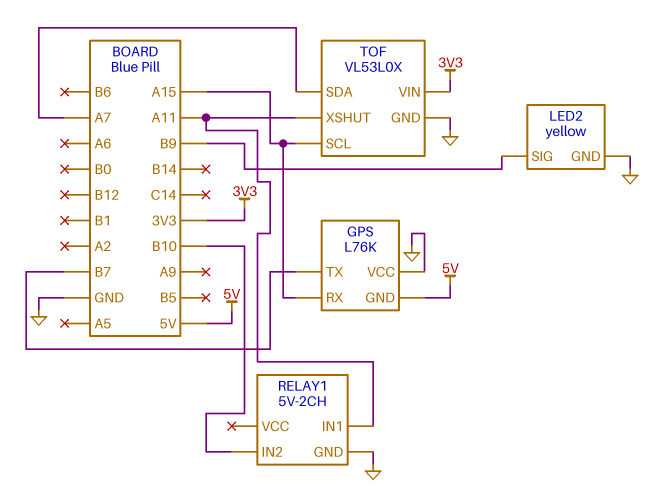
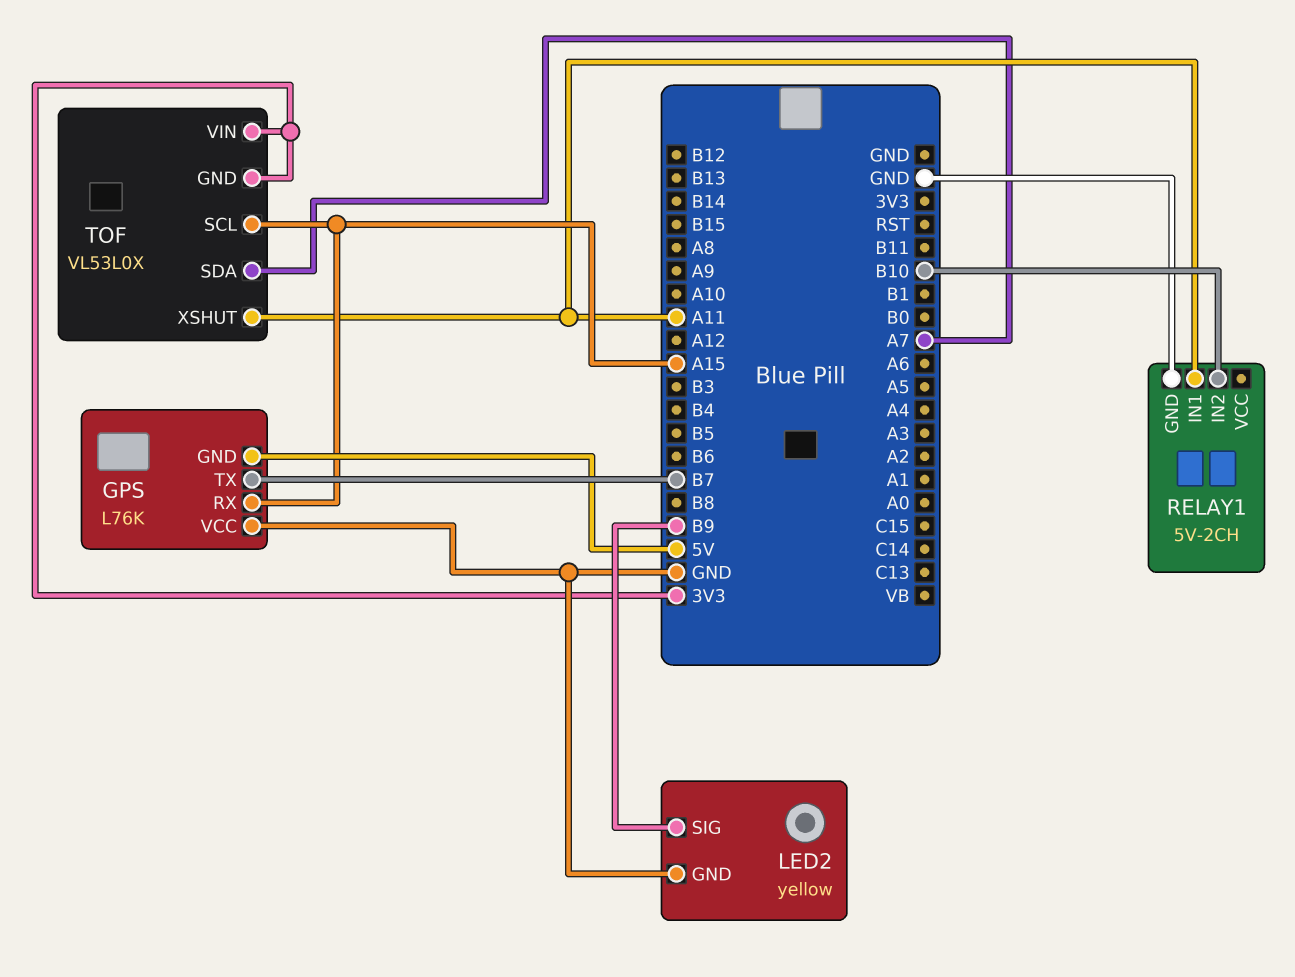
TOF pin GND: GND -> 3V3

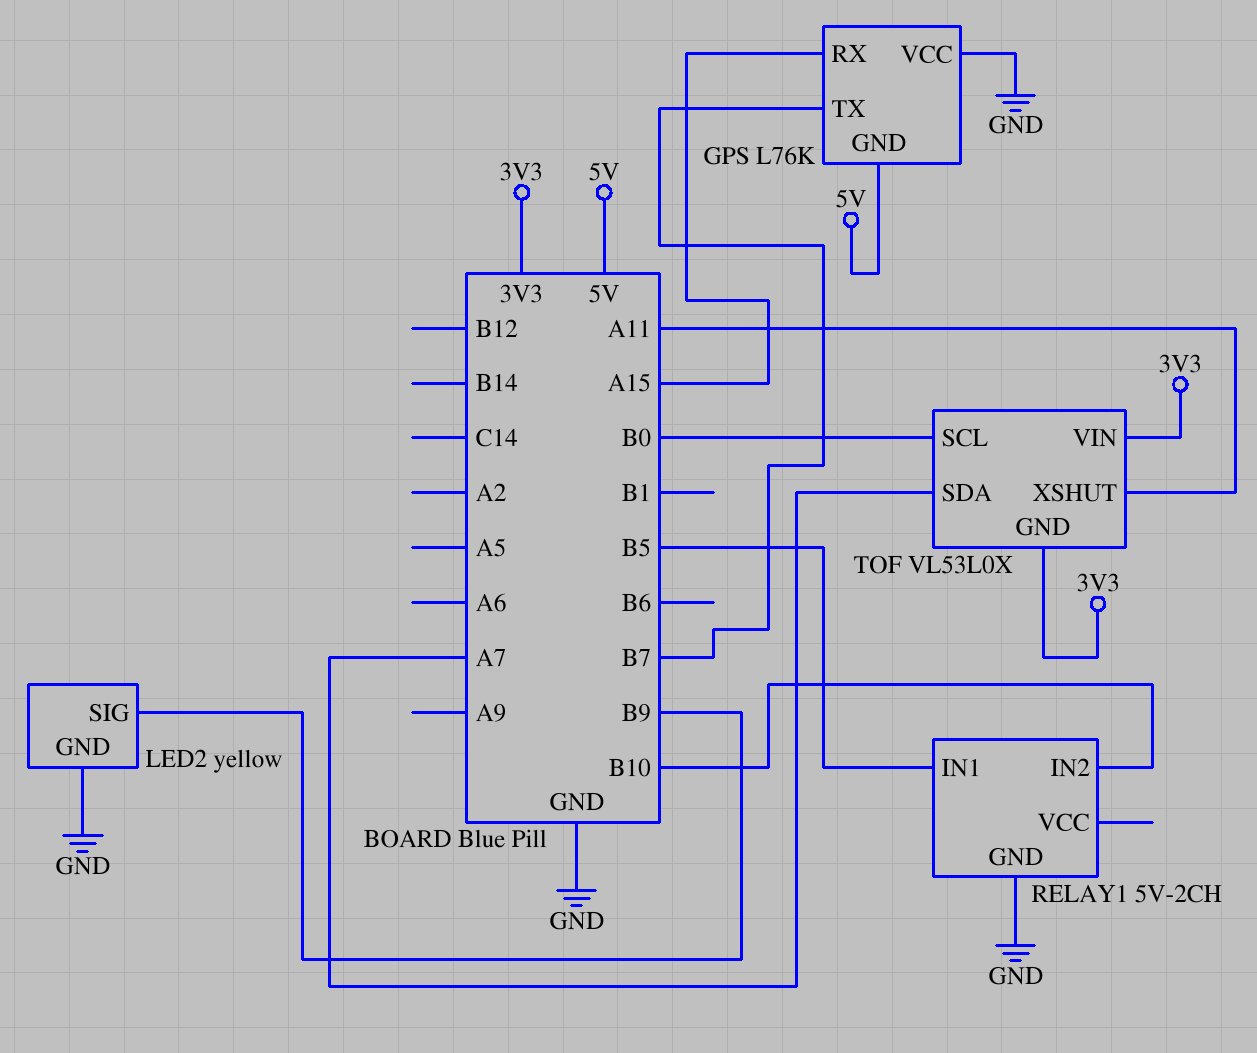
RELAY1 pin IN1: A11 -> B5
TOF pin SCL: A15 -> B0

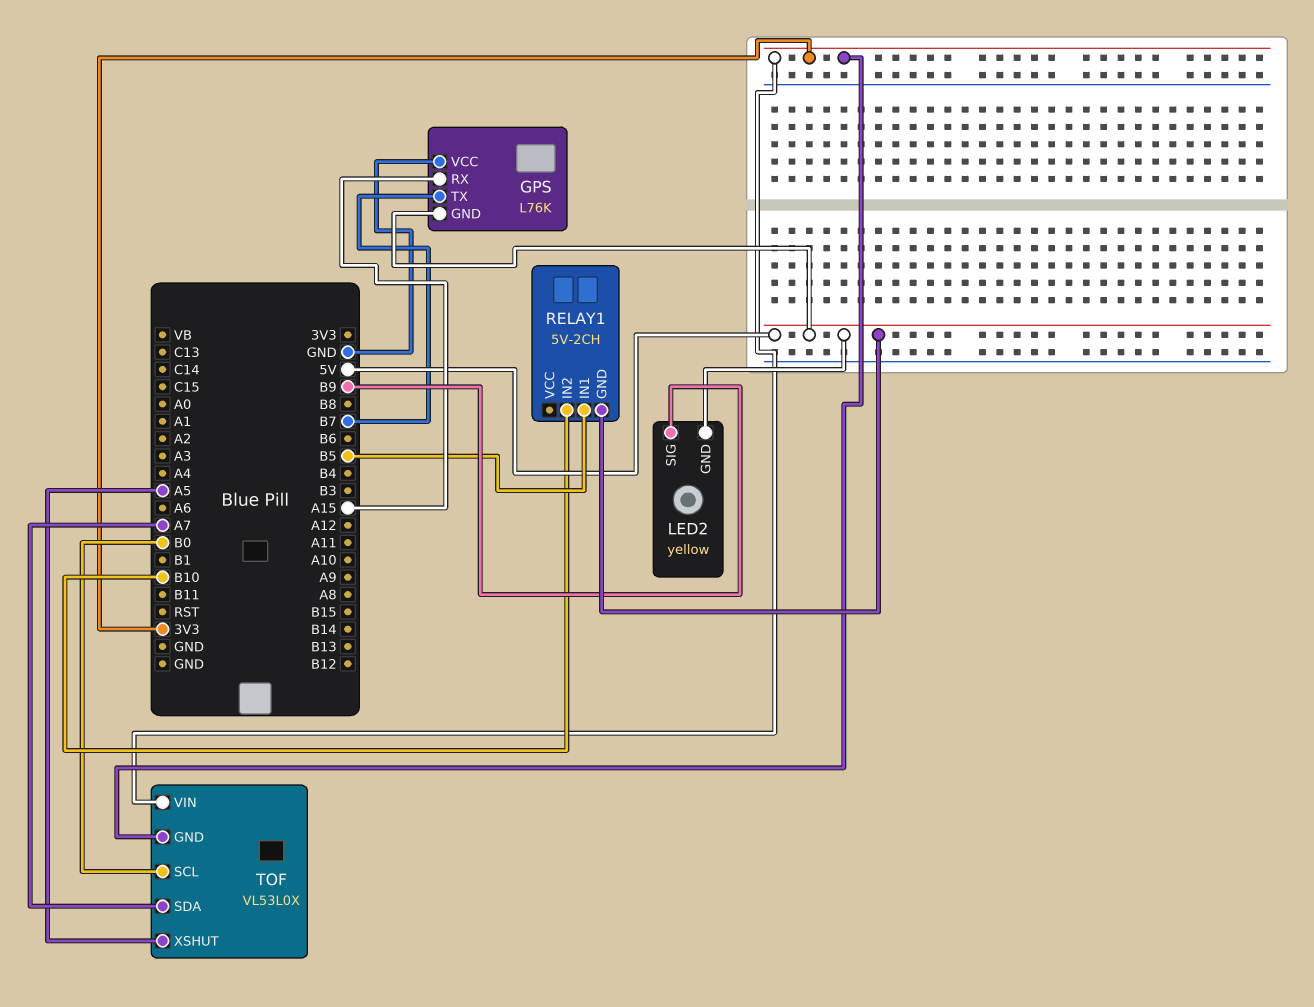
LED2 pin GND: GND -> 5V
RELAY1 pin GND: GND -> 5V
TOF pin XSHUT: A11 -> A5

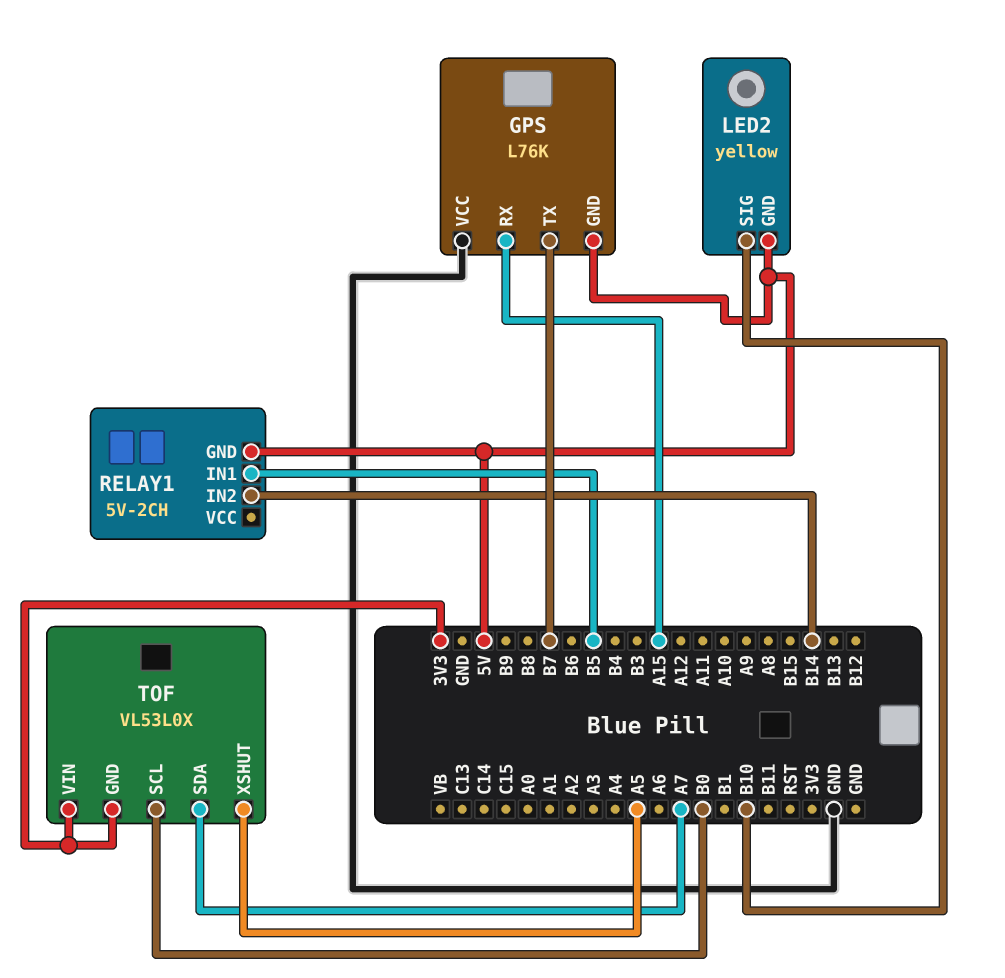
LED2 pin SIG: B9 -> B10
RELAY1 pin IN2: B10 -> B14

